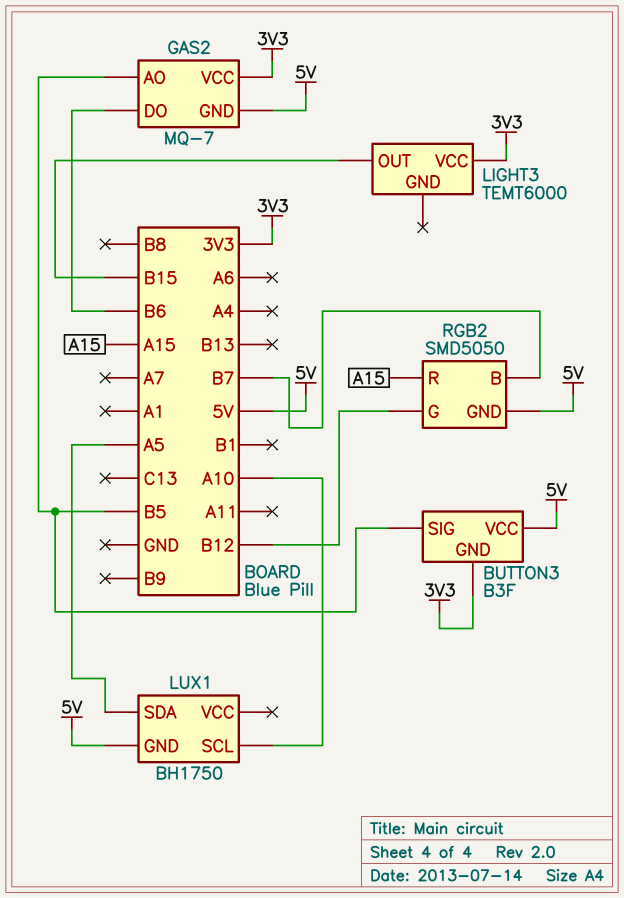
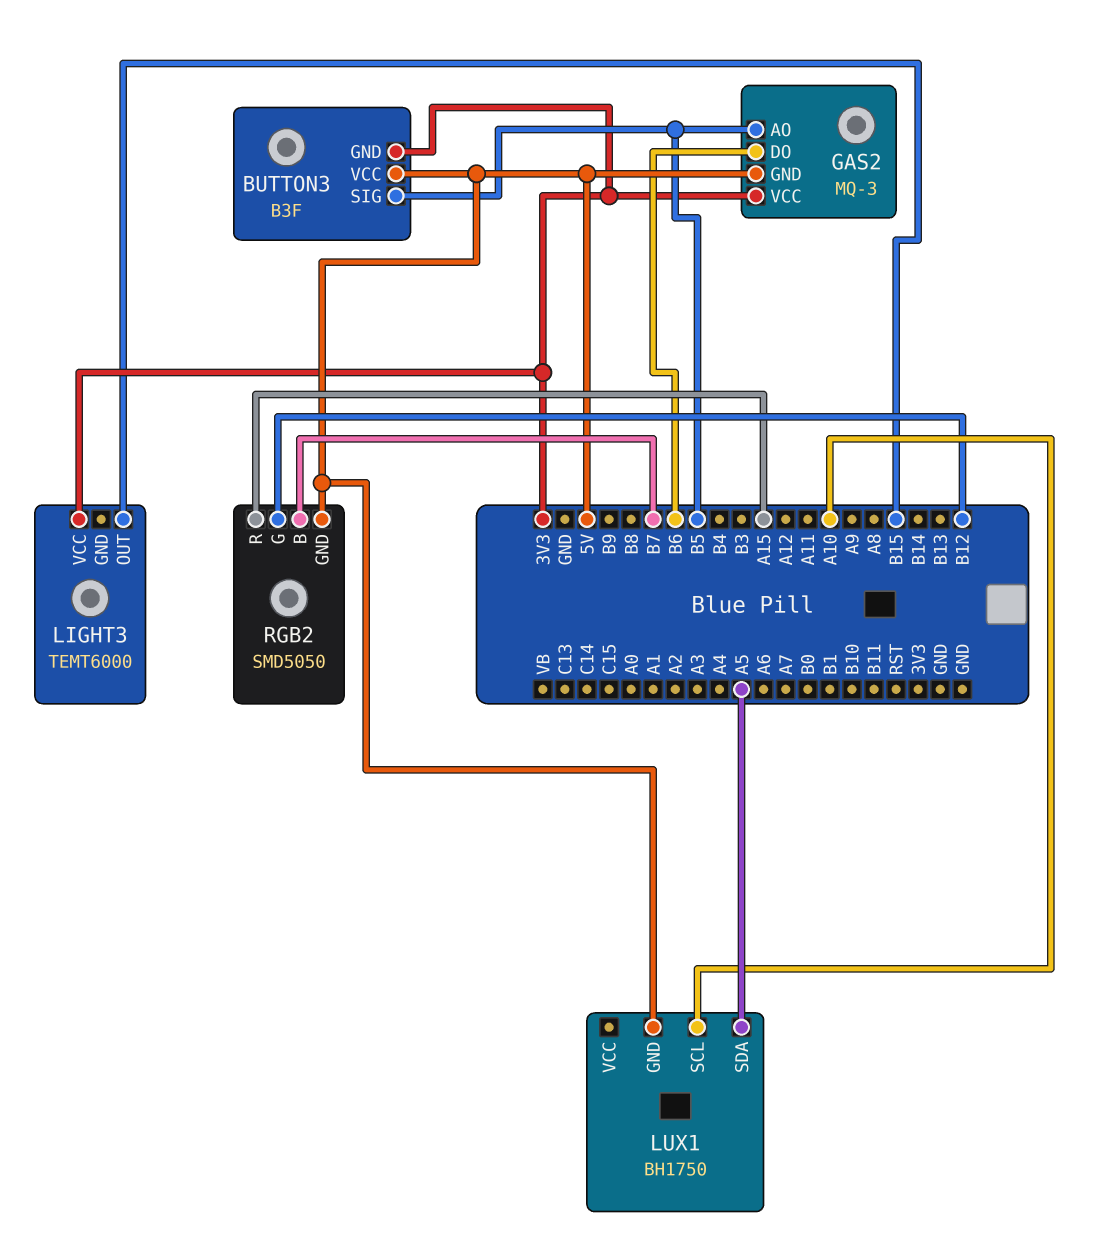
GAS2: MQ-7 -> MQ-3

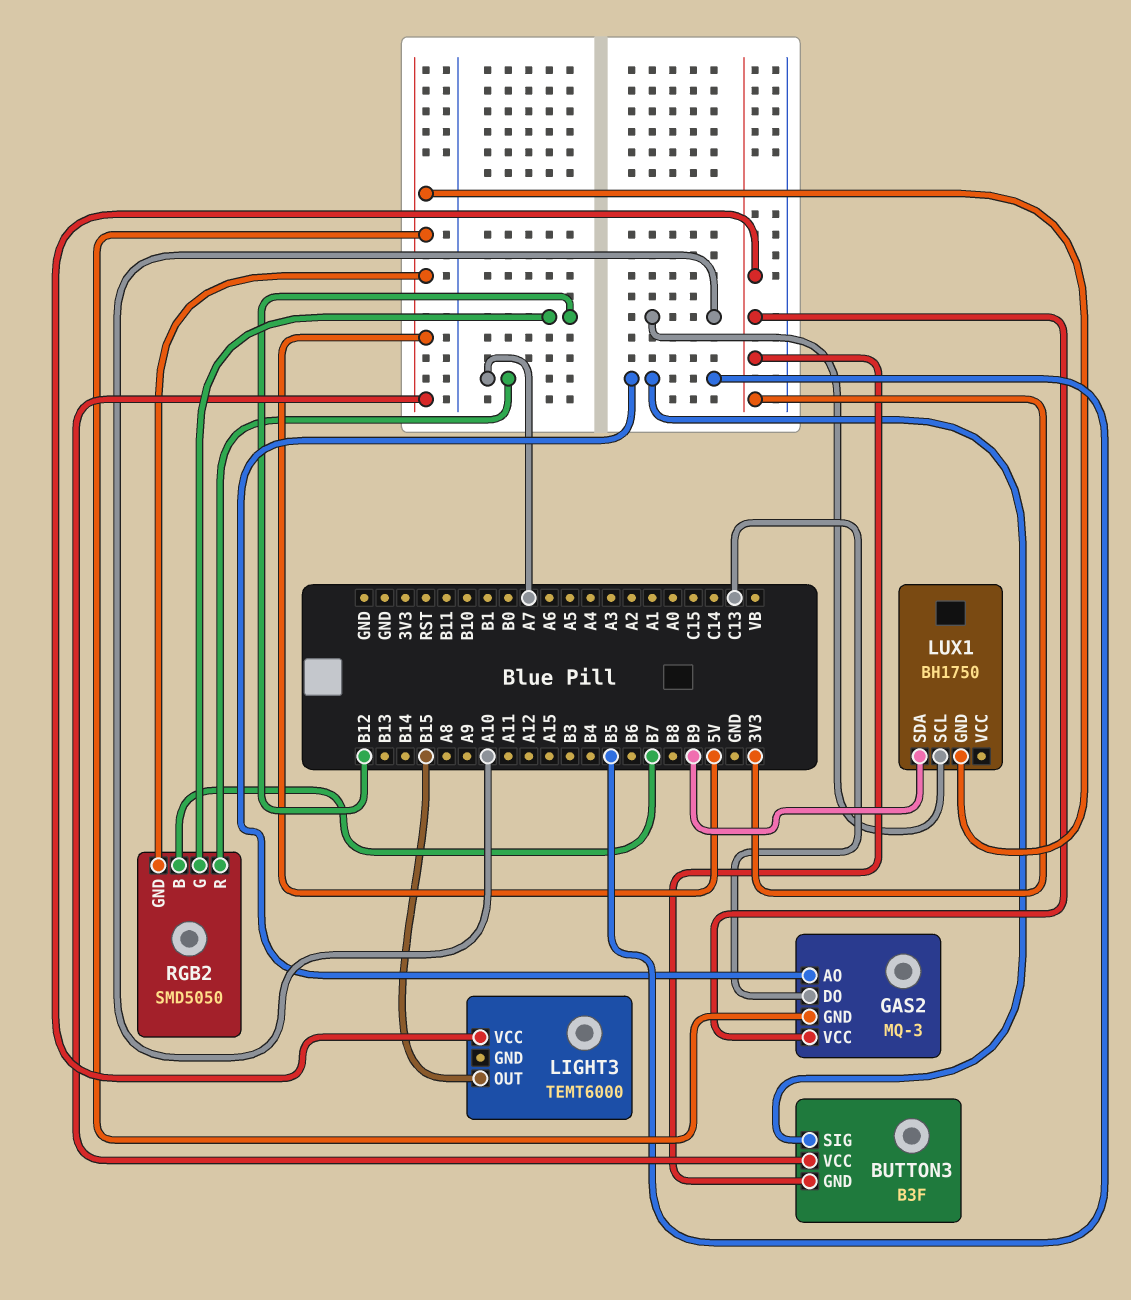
GAS2 pin DO: B6 -> C13
LUX1 pin SDA: A5 -> B9
RGB2 pin R: A15 -> A7

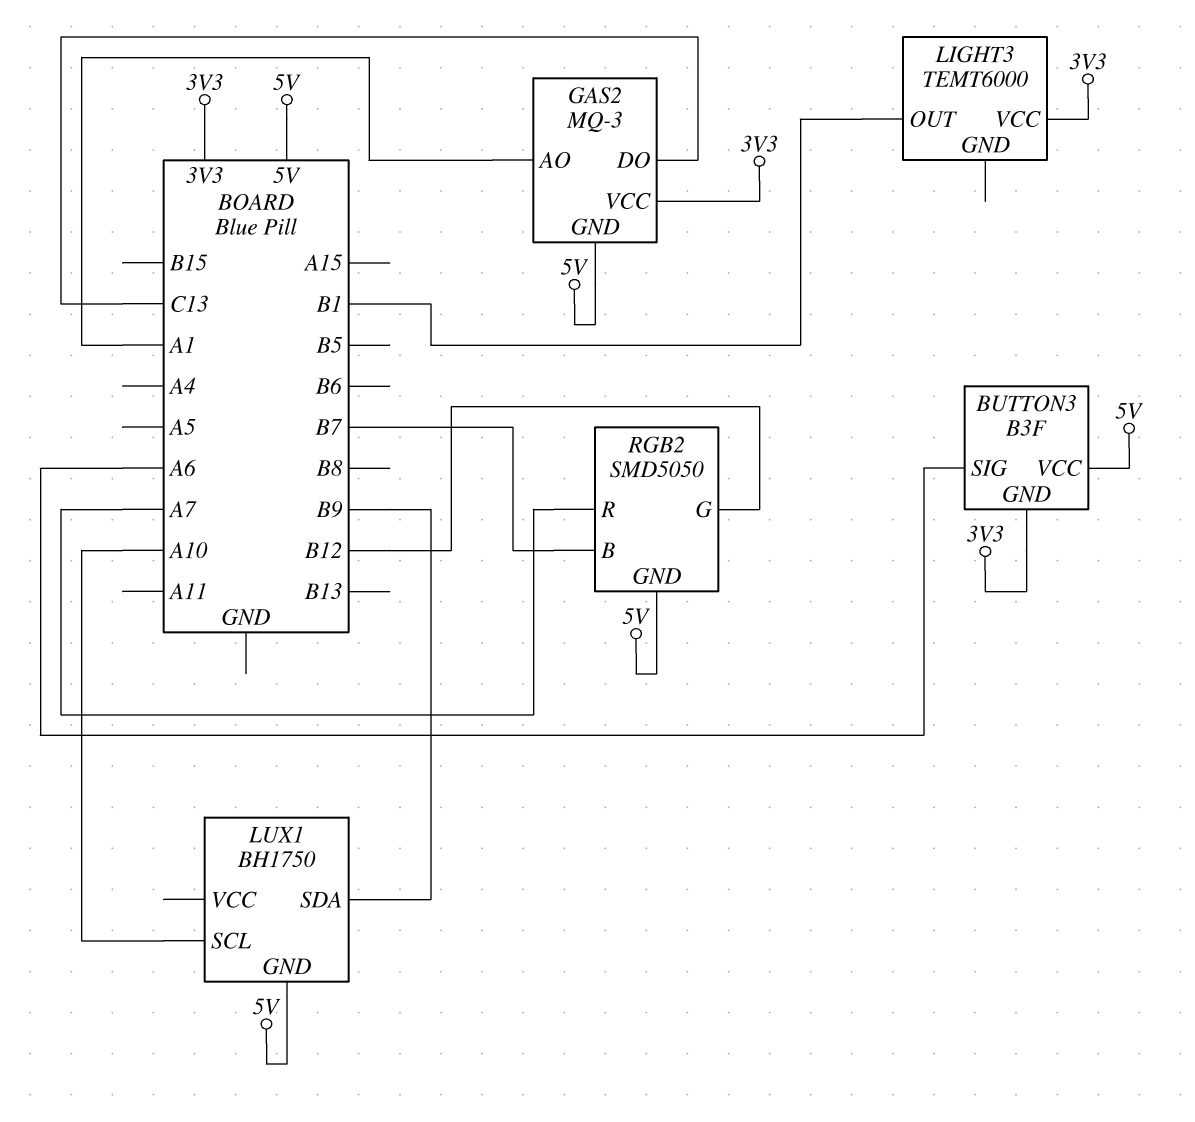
BUTTON3 pin SIG: B5 -> A6
GAS2 pin AO: B5 -> A1
LIGHT3 pin OUT: B15 -> B1

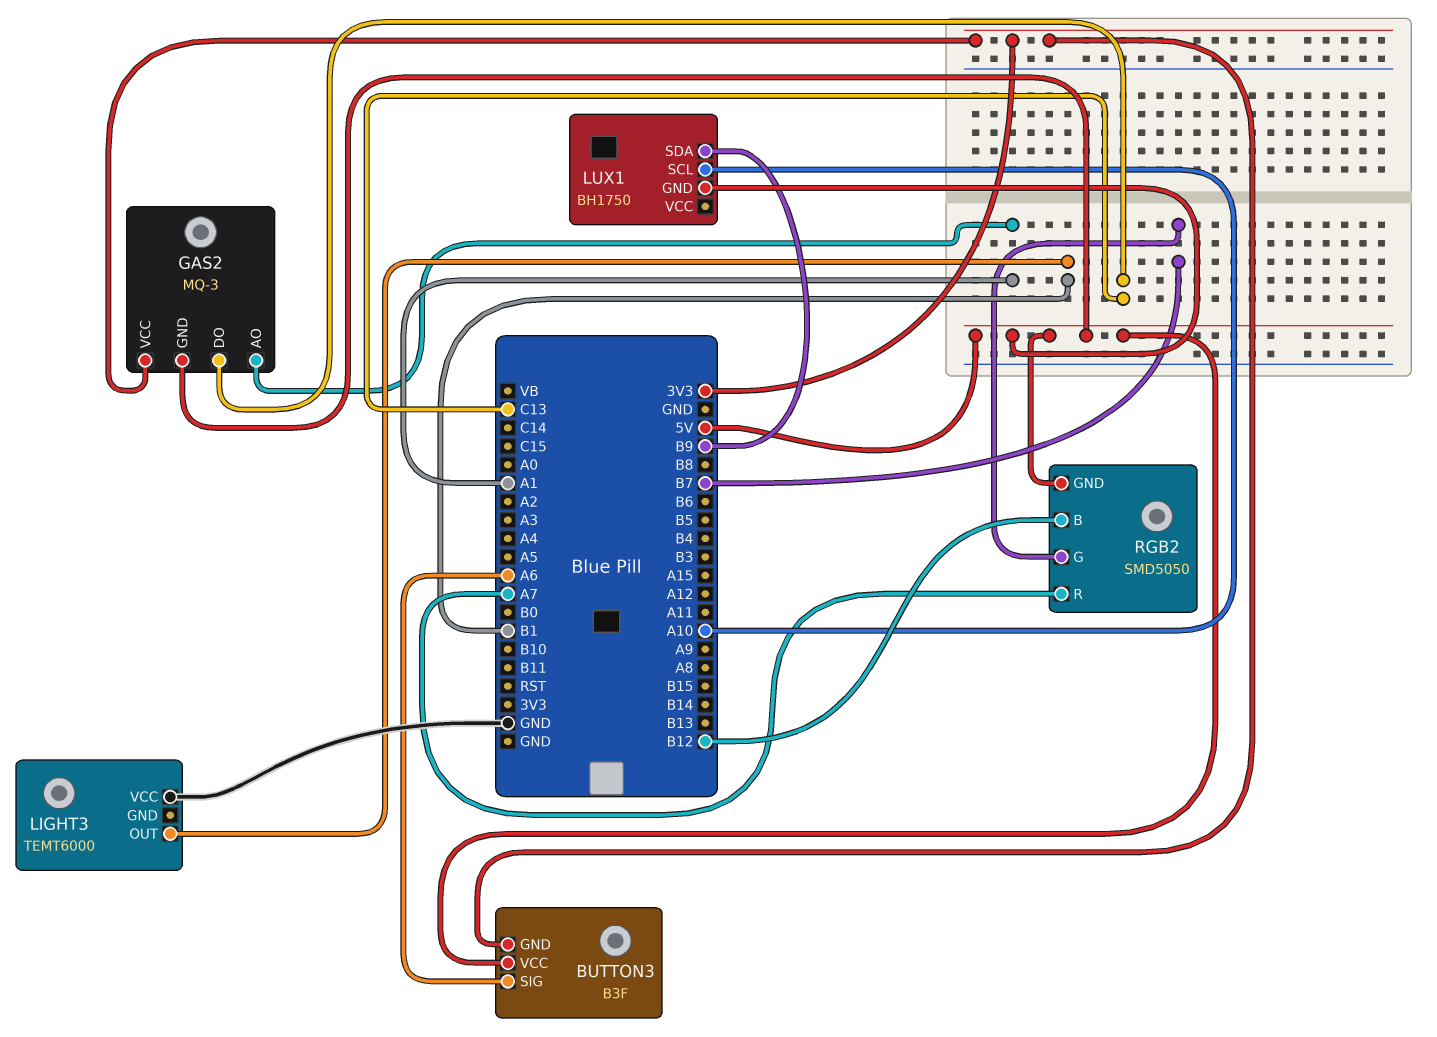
LIGHT3 pin VCC: 3V3 -> GND
RGB2 pin B: B7 -> B12
RGB2 pin G: B12 -> B7

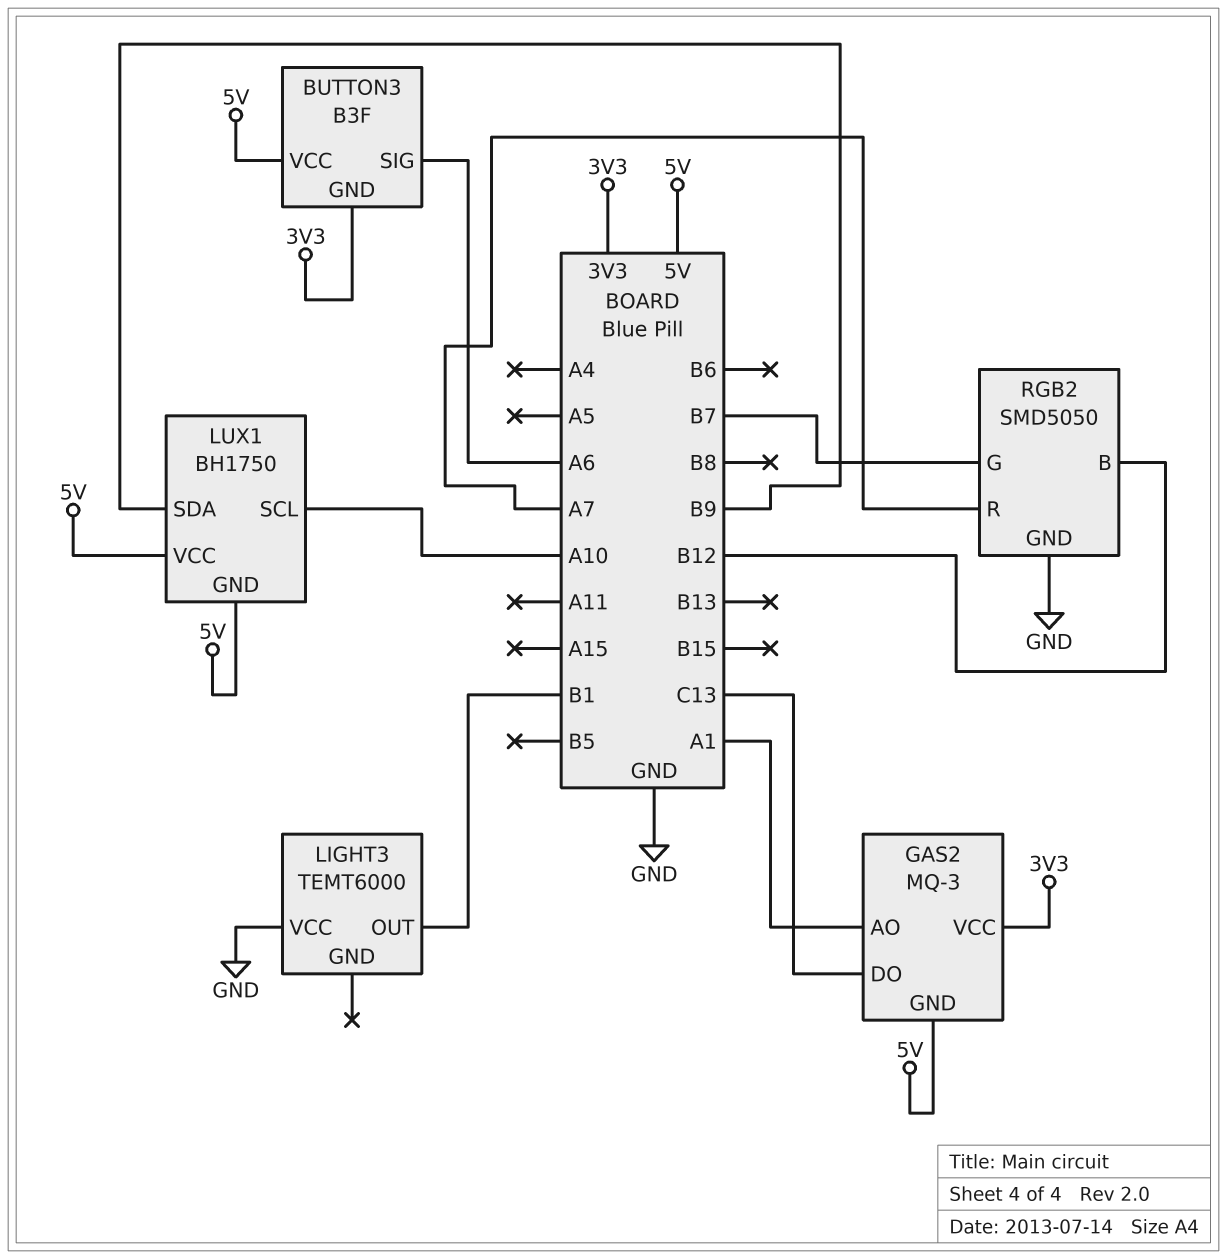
LUX1 pin VCC: none -> 5V
RGB2 pin GND: 5V -> GND

